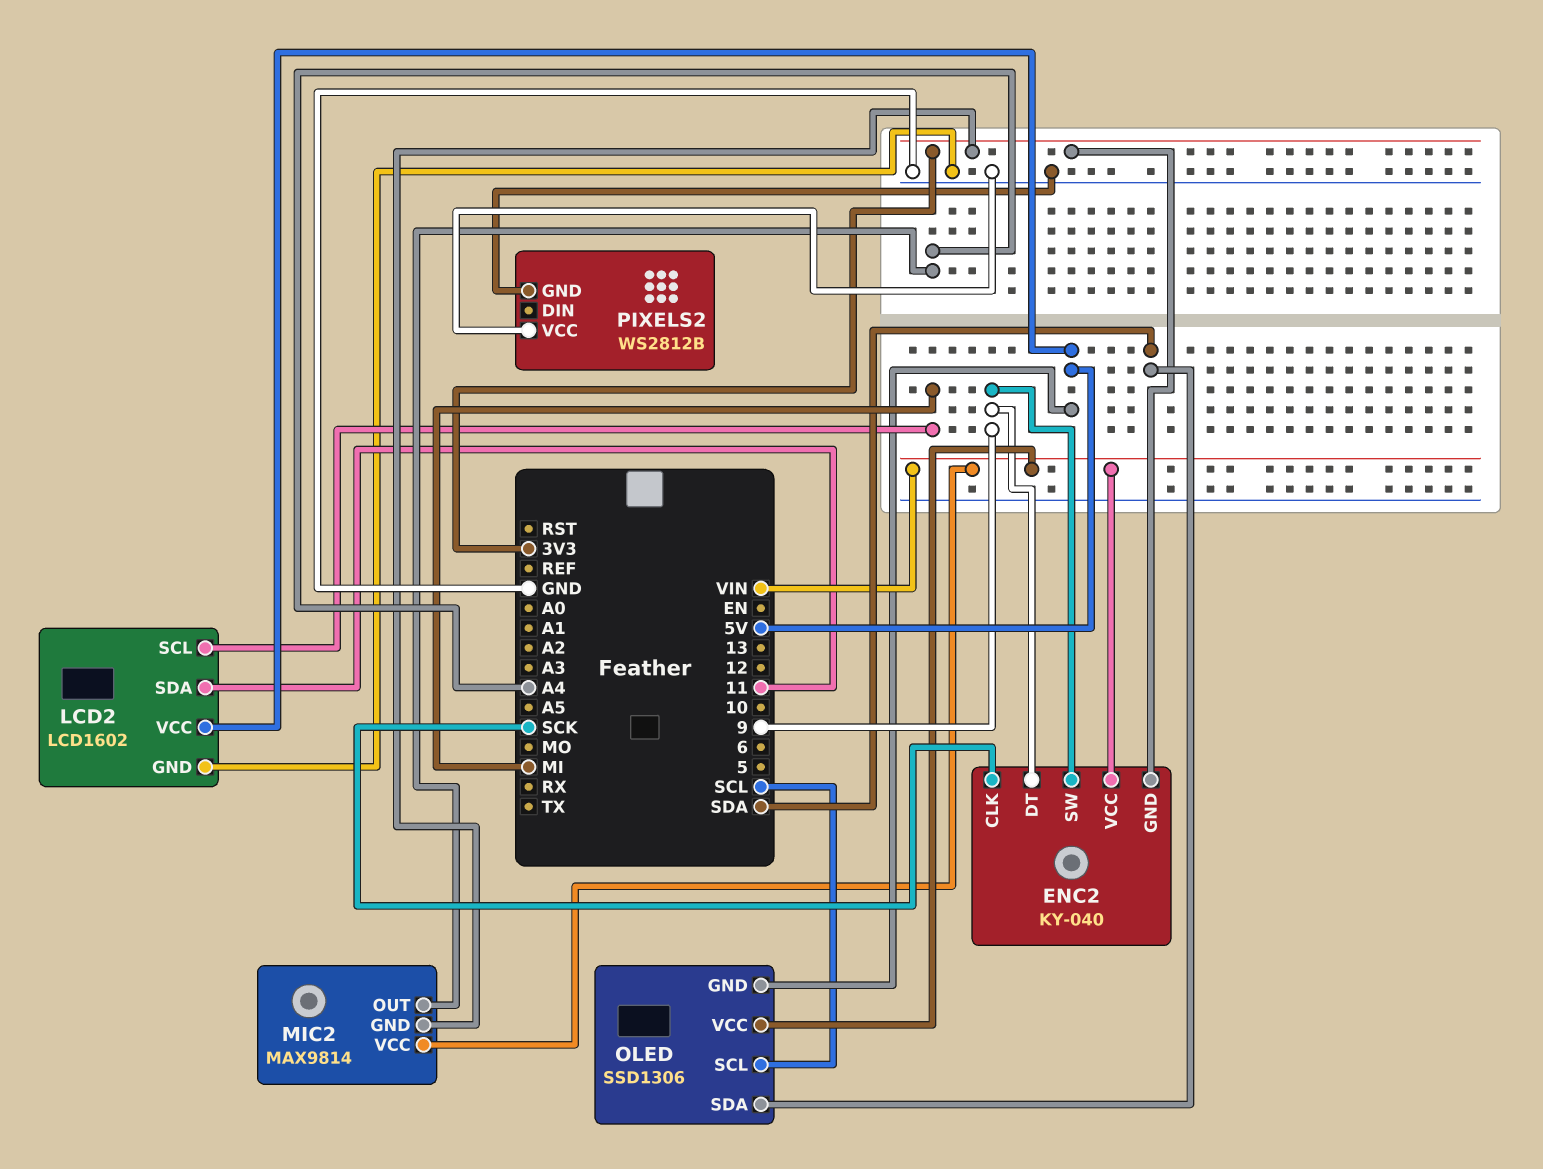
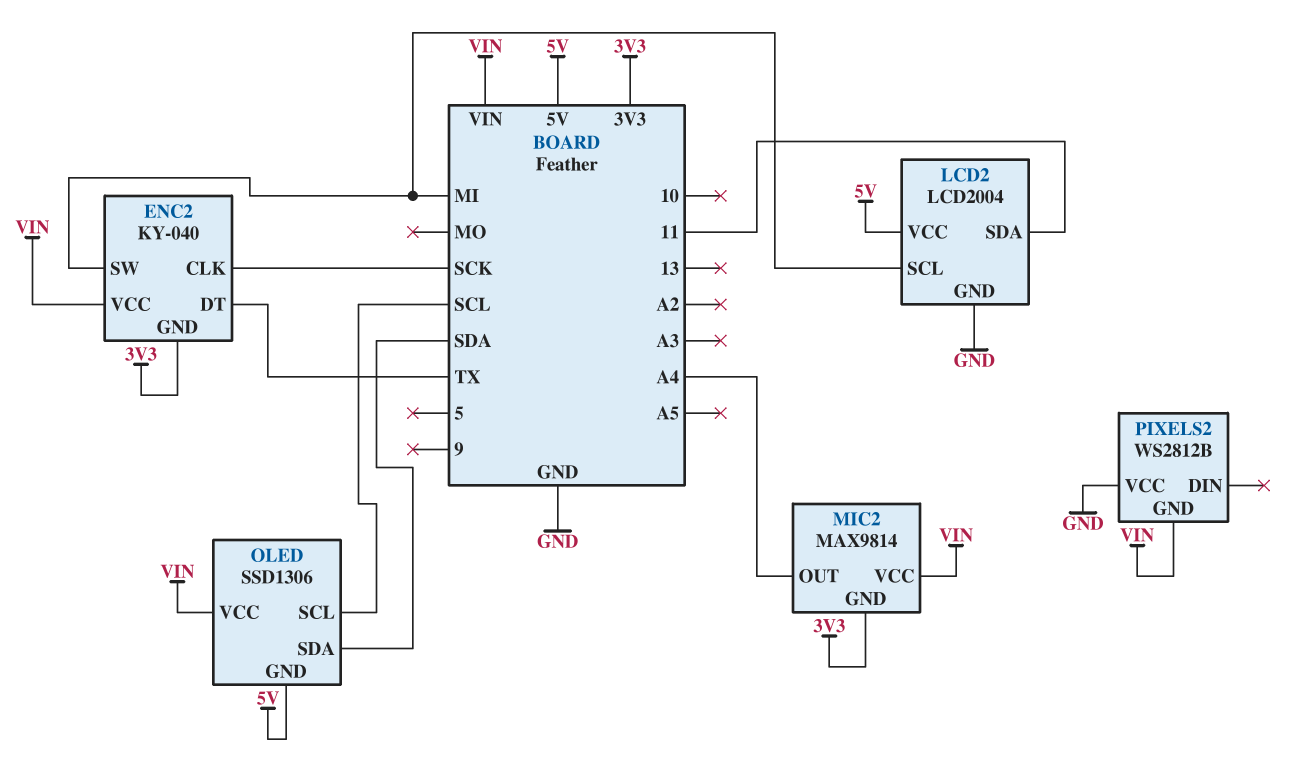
ENC2 pin DT: 9 -> TX
ENC2 pin SW: 9 -> MI
LCD2: LCD1602 -> LCD2004
PIXELS2 pin GND: GND -> VIN

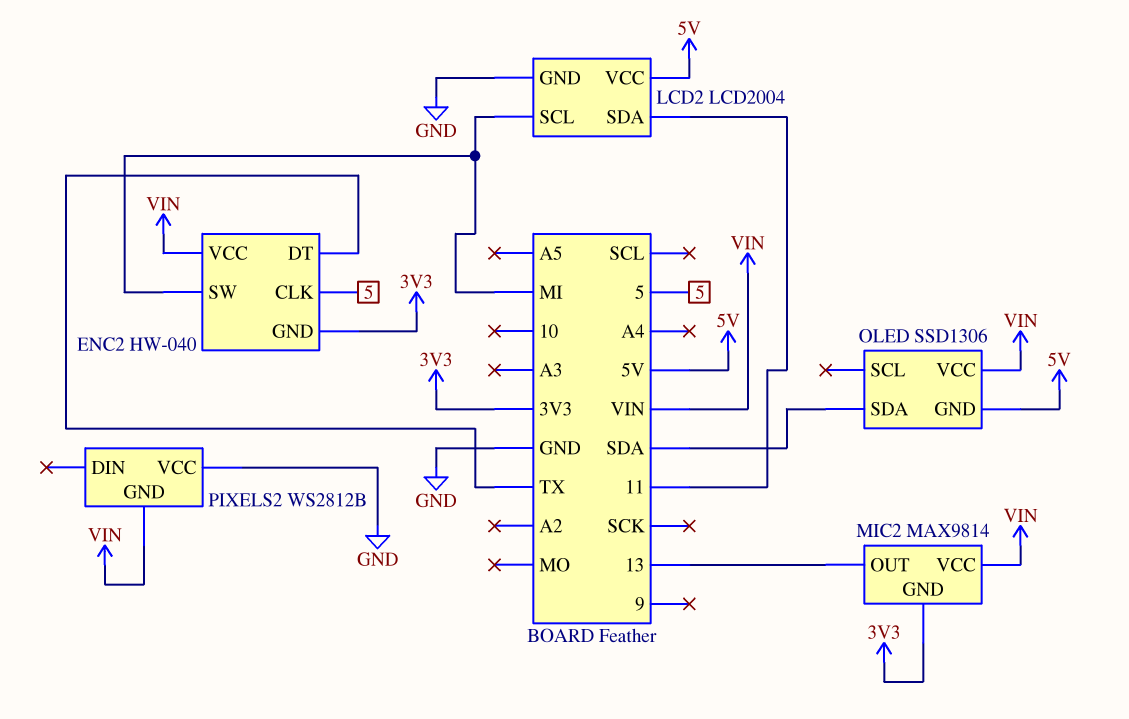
ENC2: KY-040 -> HW-040
ENC2 pin CLK: SCK -> 5
MIC2 pin OUT: A4 -> 13
OLED pin SCL: SCL -> none

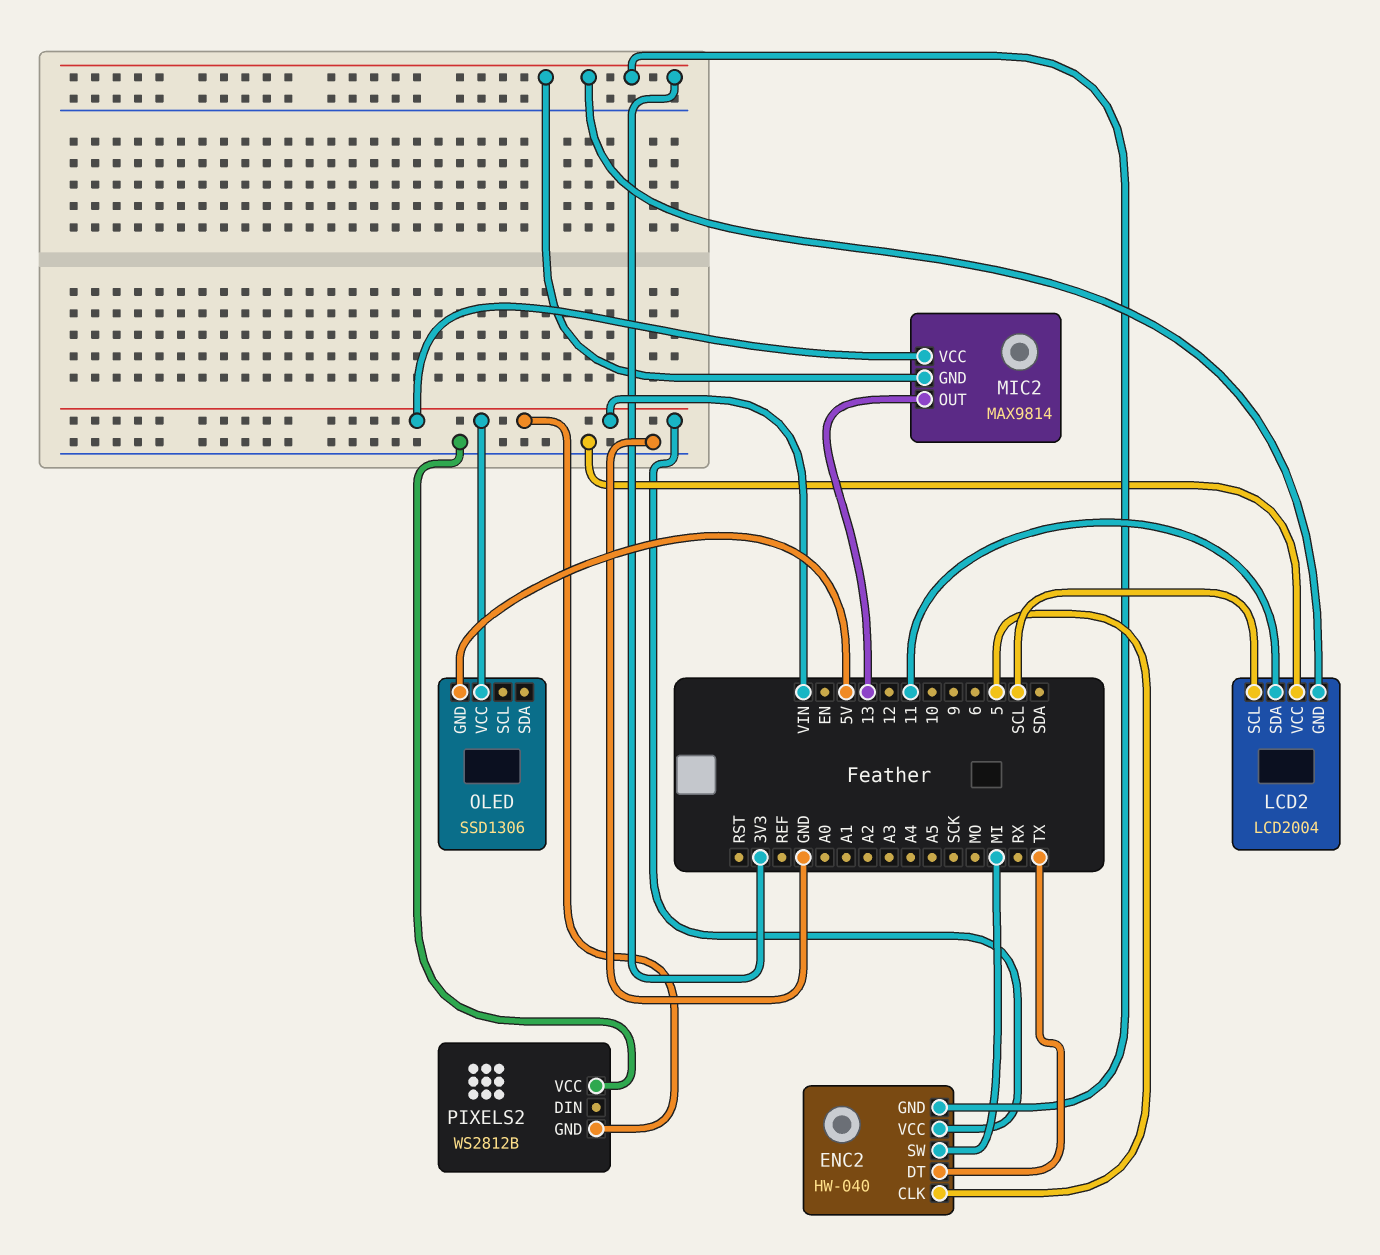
LCD2 pin GND: GND -> 3V3
LCD2 pin SCL: MI -> SCL
LCD2 pin VCC: 5V -> GND
OLED pin SDA: SDA -> none

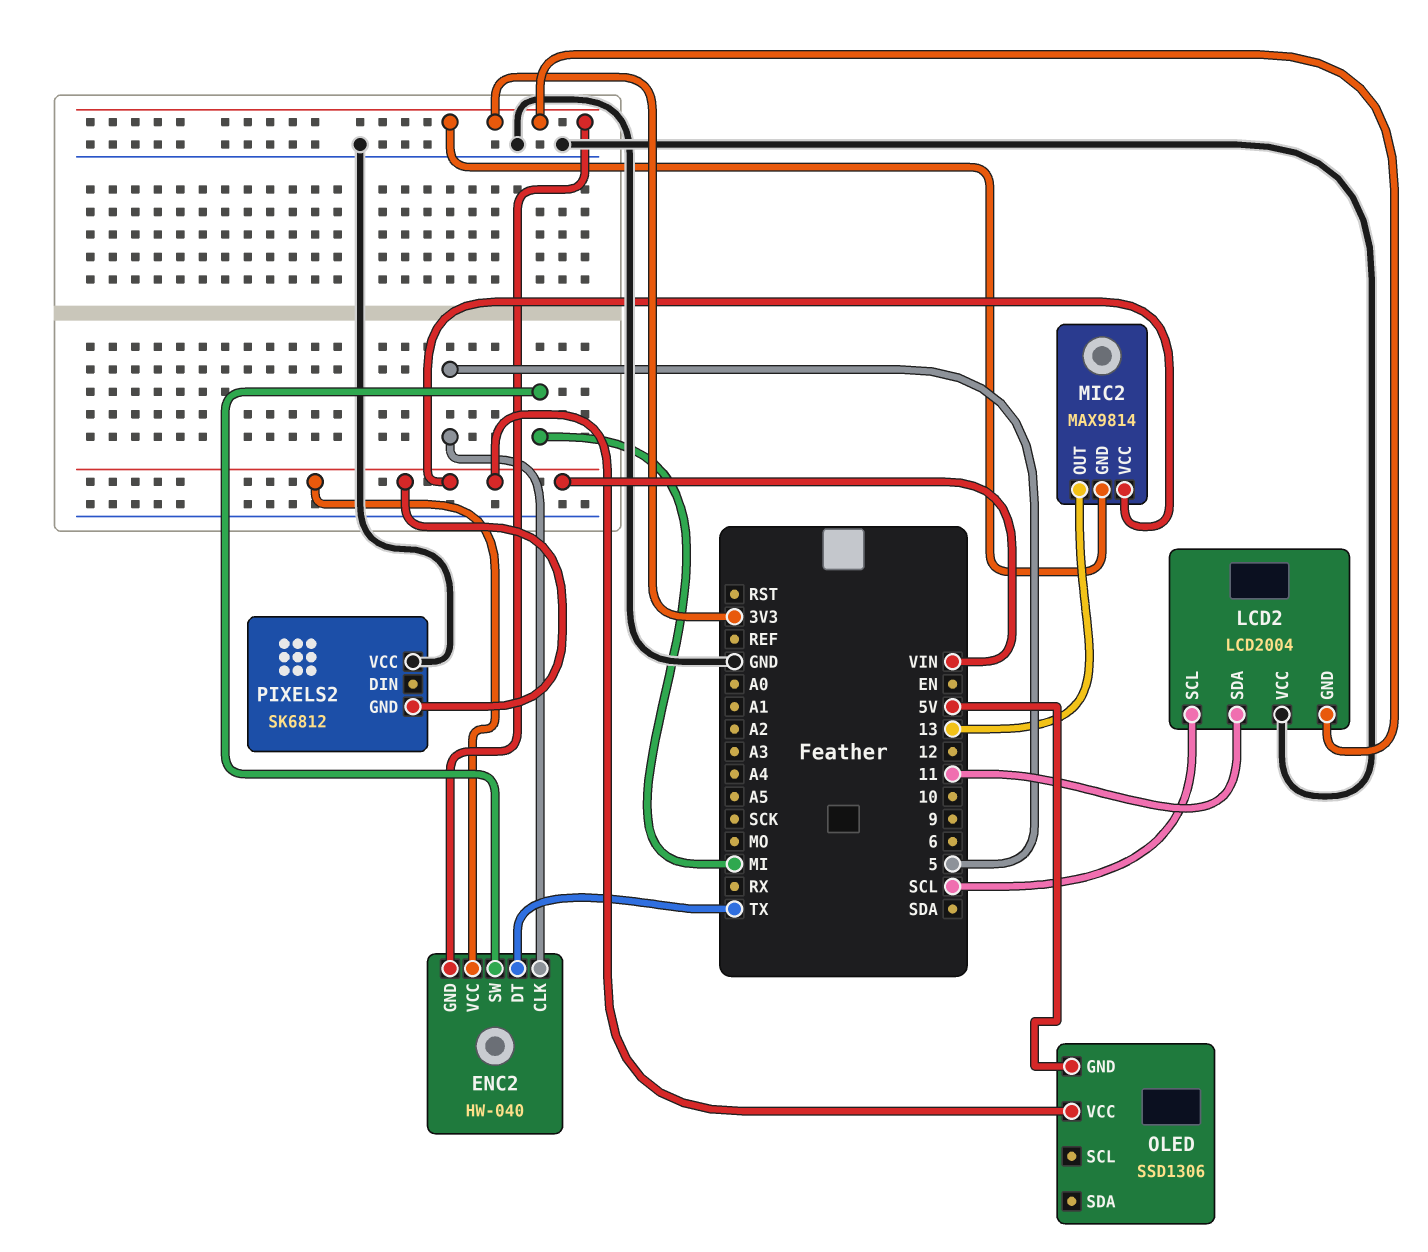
PIXELS2: WS2812B -> SK6812

